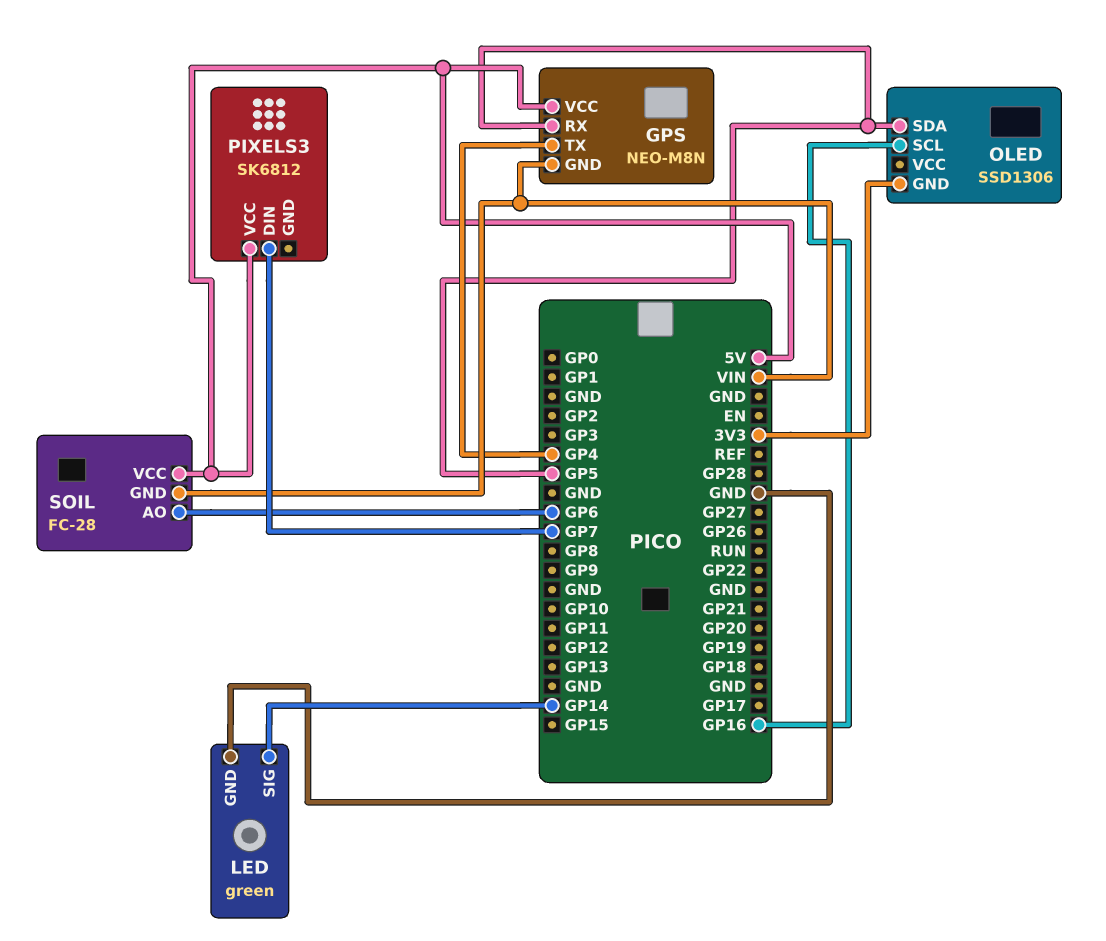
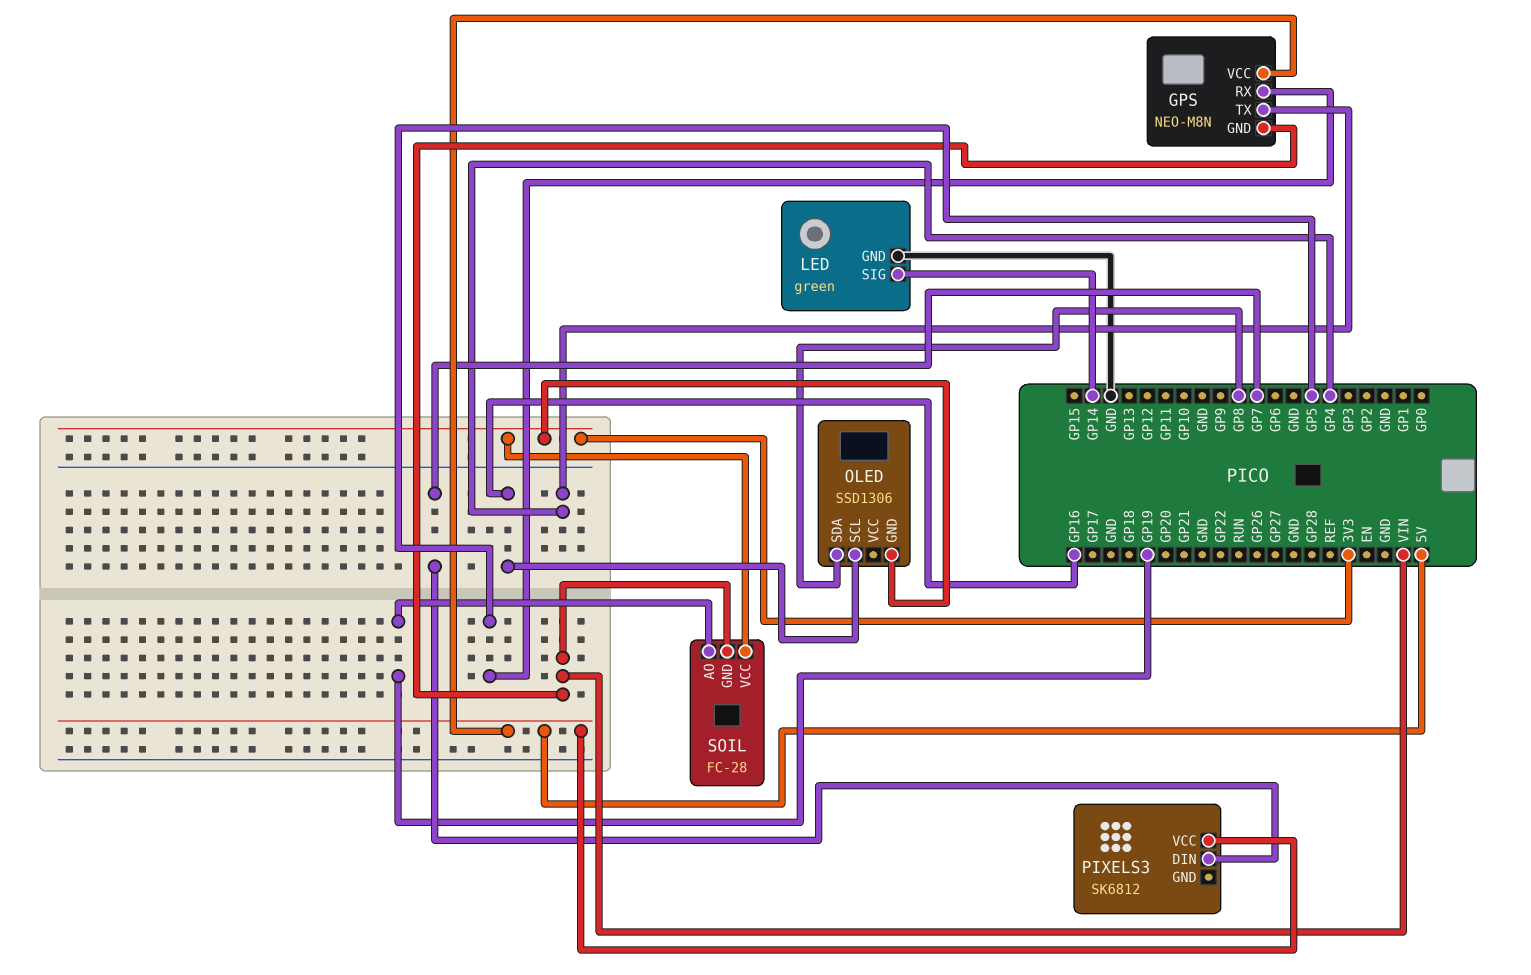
OLED pin SDA: GP5 -> GP8
SOIL pin AO: GP6 -> GP19
SOIL pin VCC: 5V -> 3V3

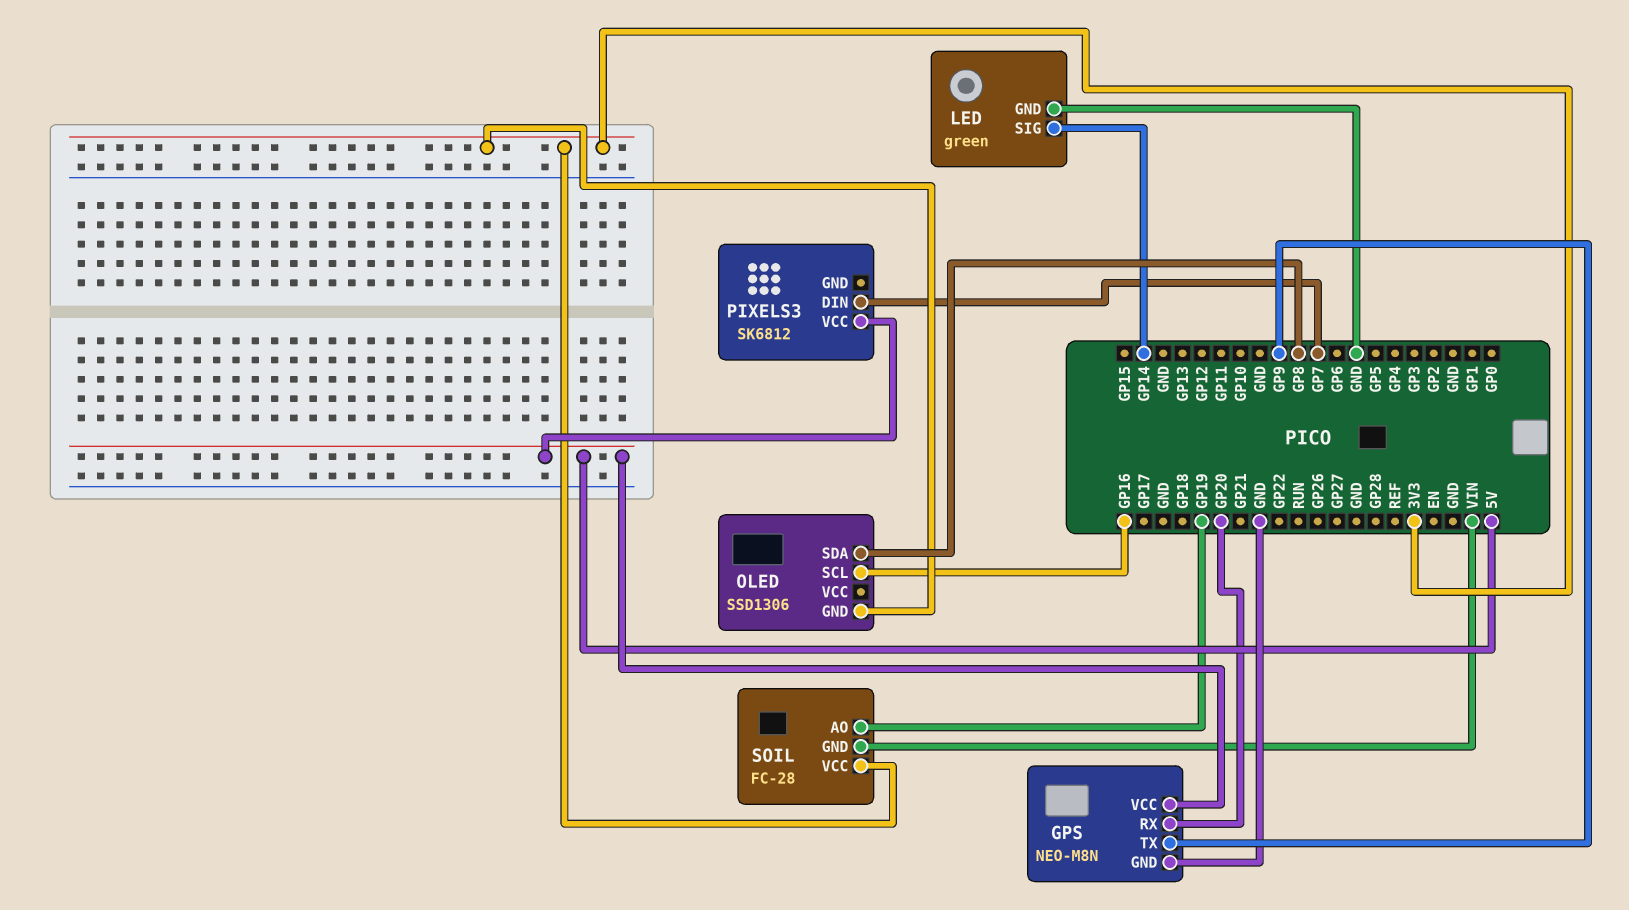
GPS pin GND: VIN -> GND
GPS pin RX: GP5 -> GP20
GPS pin TX: GP4 -> GP9

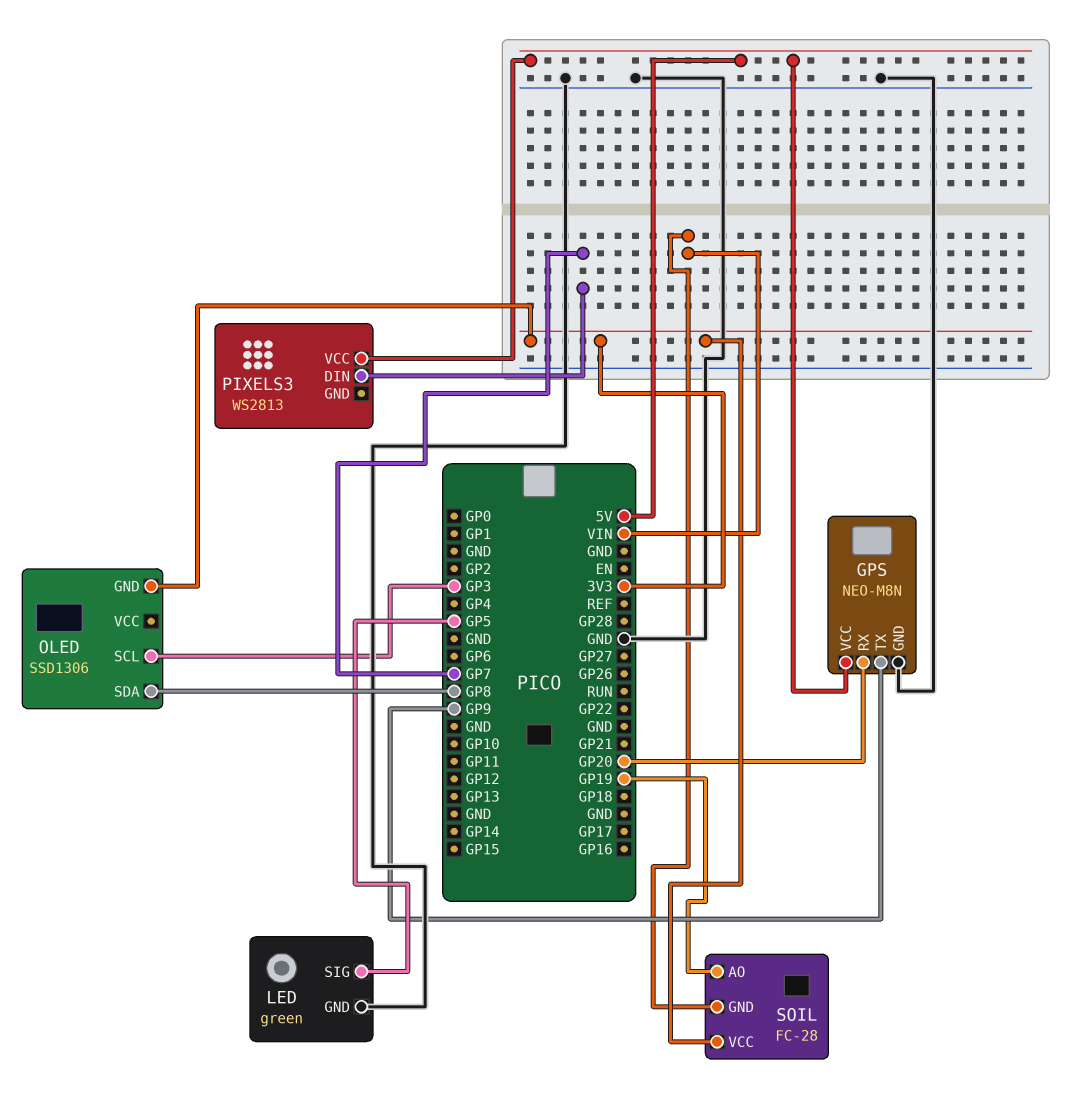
LED pin SIG: GP14 -> GP5
OLED pin SCL: GP16 -> GP3
PIXELS3: SK6812 -> WS2813

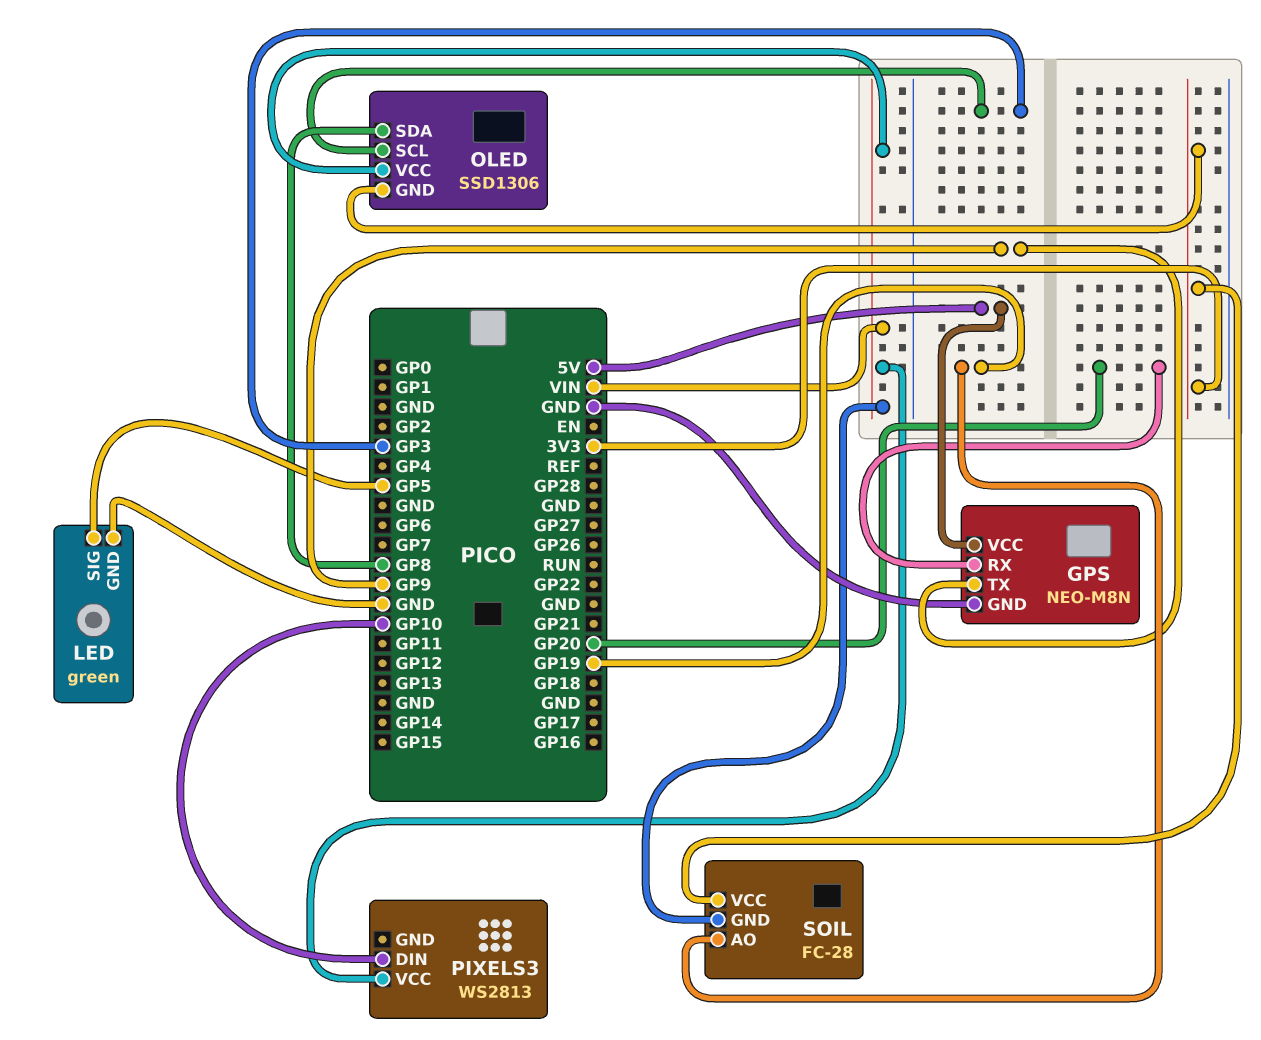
OLED pin VCC: none -> VIN
PIXELS3 pin DIN: GP7 -> GP10
PIXELS3 pin VCC: 5V -> VIN

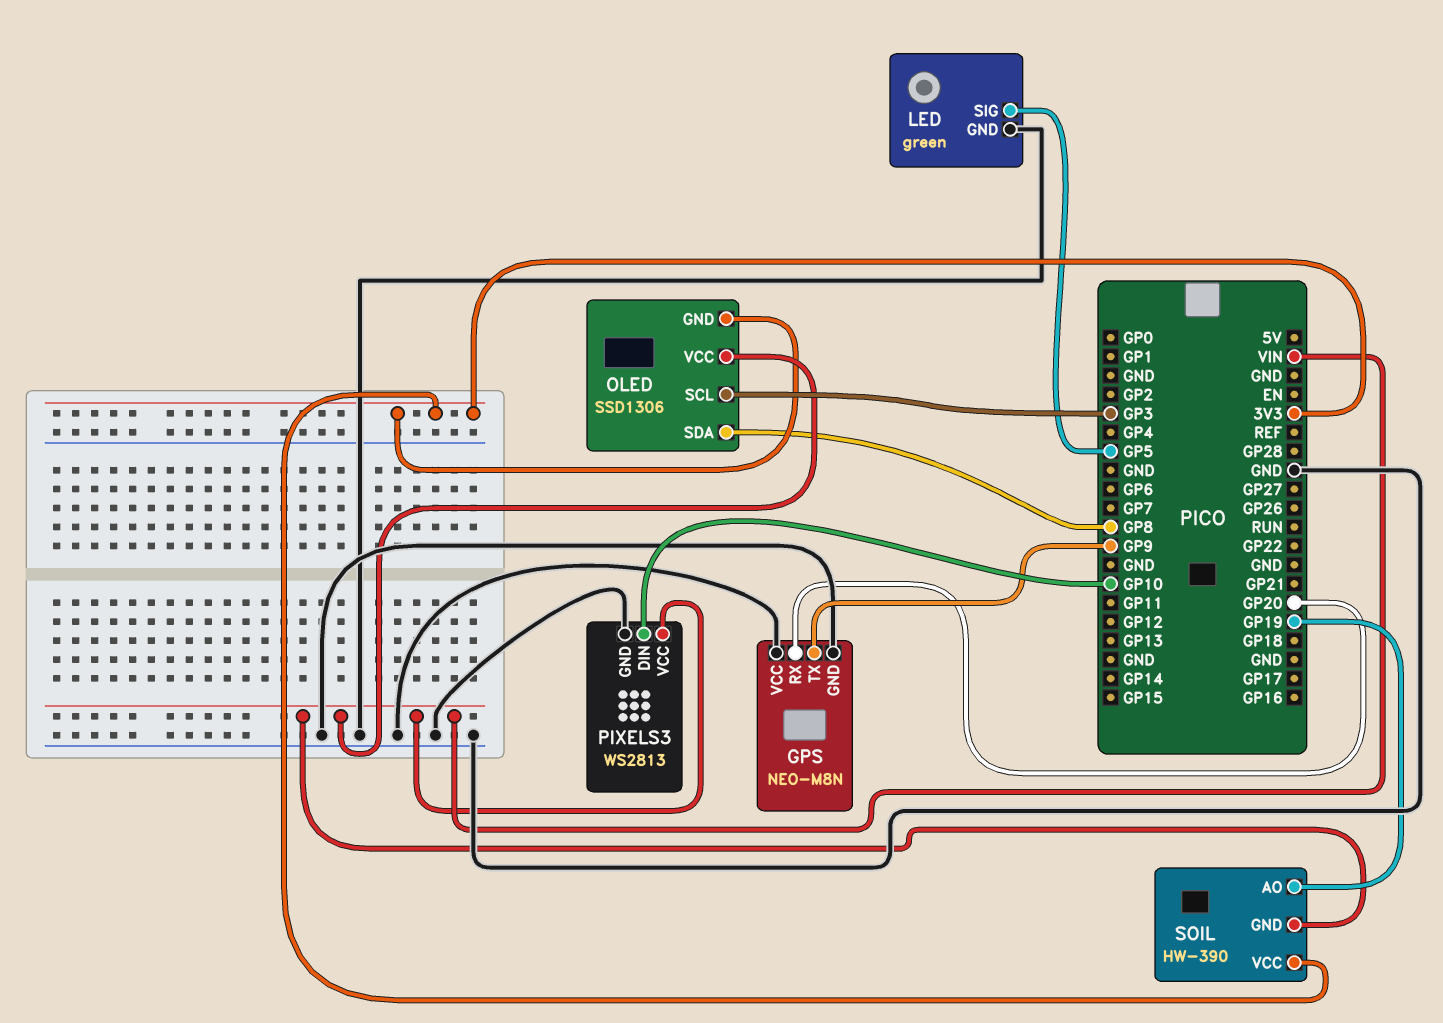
GPS pin VCC: 5V -> GND
PIXELS3 pin GND: none -> GND
SOIL: FC-28 -> HW-390

